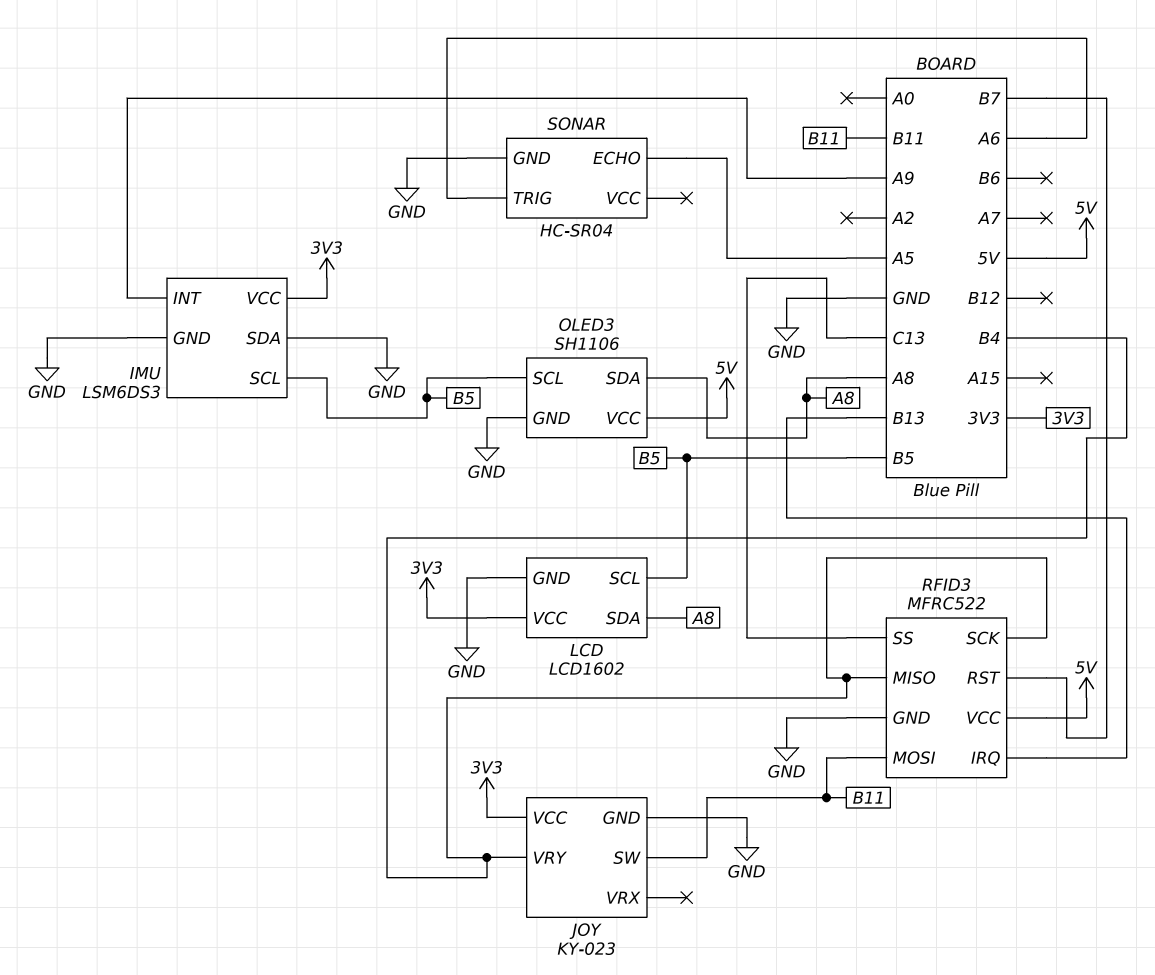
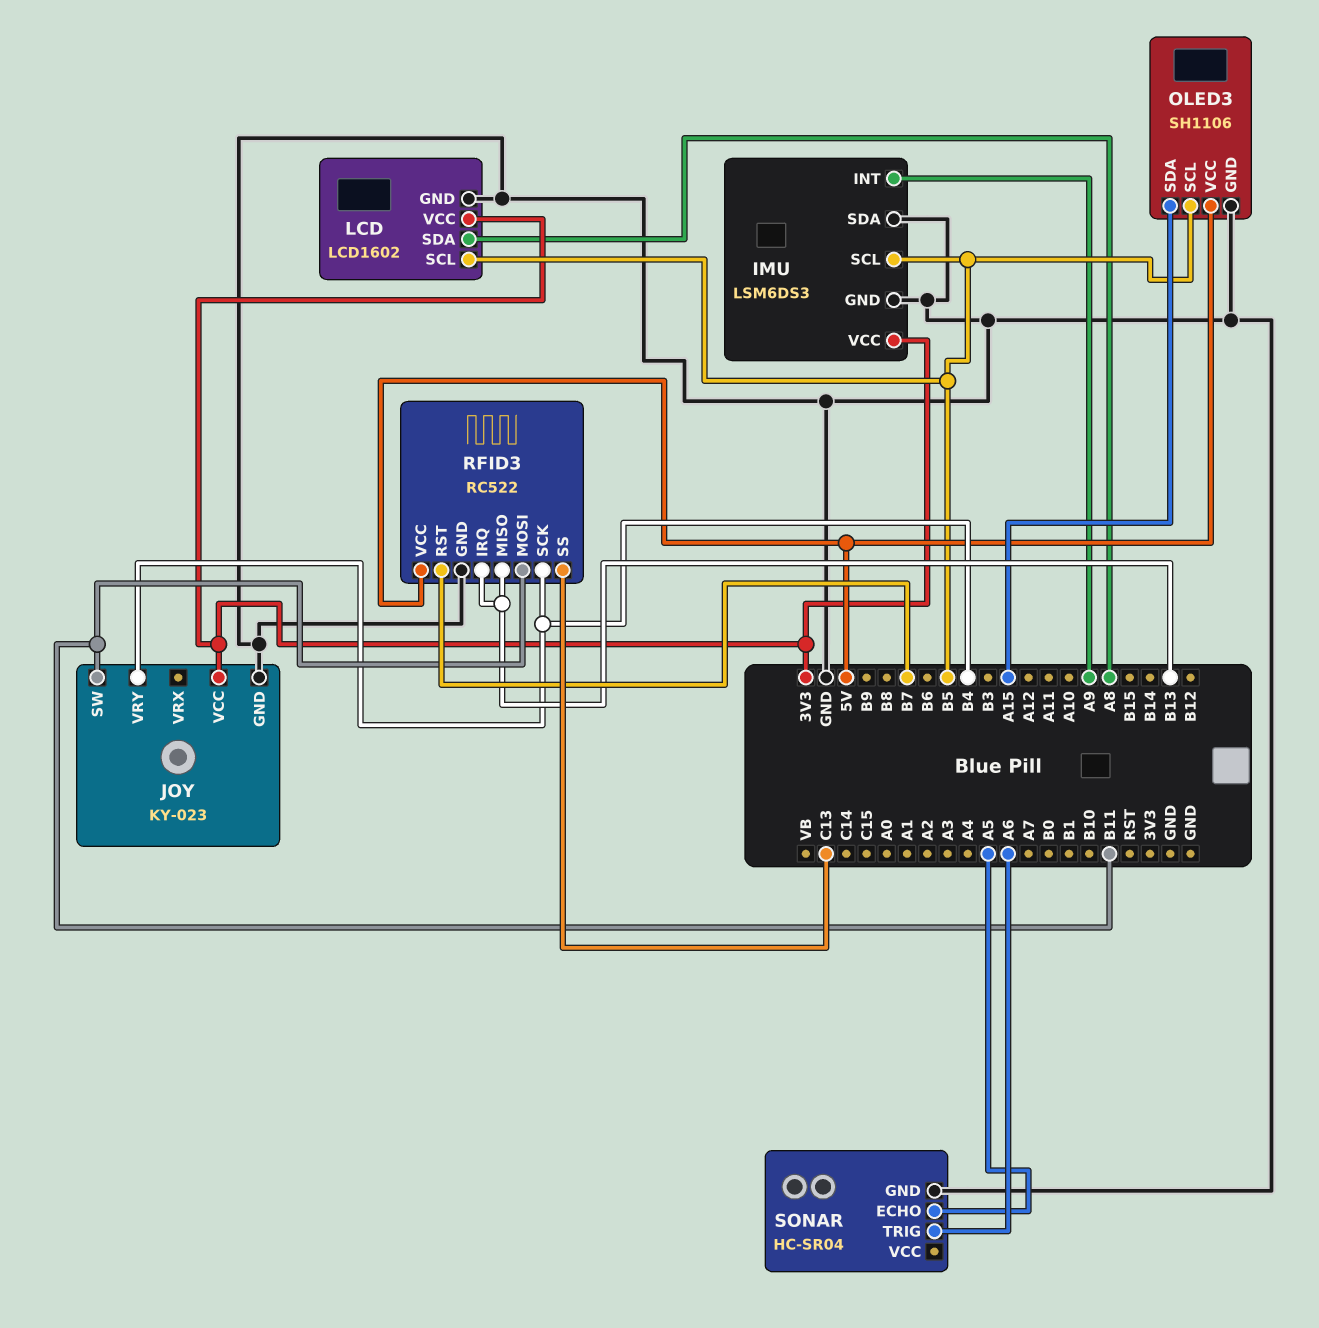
OLED3 pin SDA: A8 -> A15
RFID3: MFRC522 -> RC522
RFID3 pin MISO: B4 -> B13

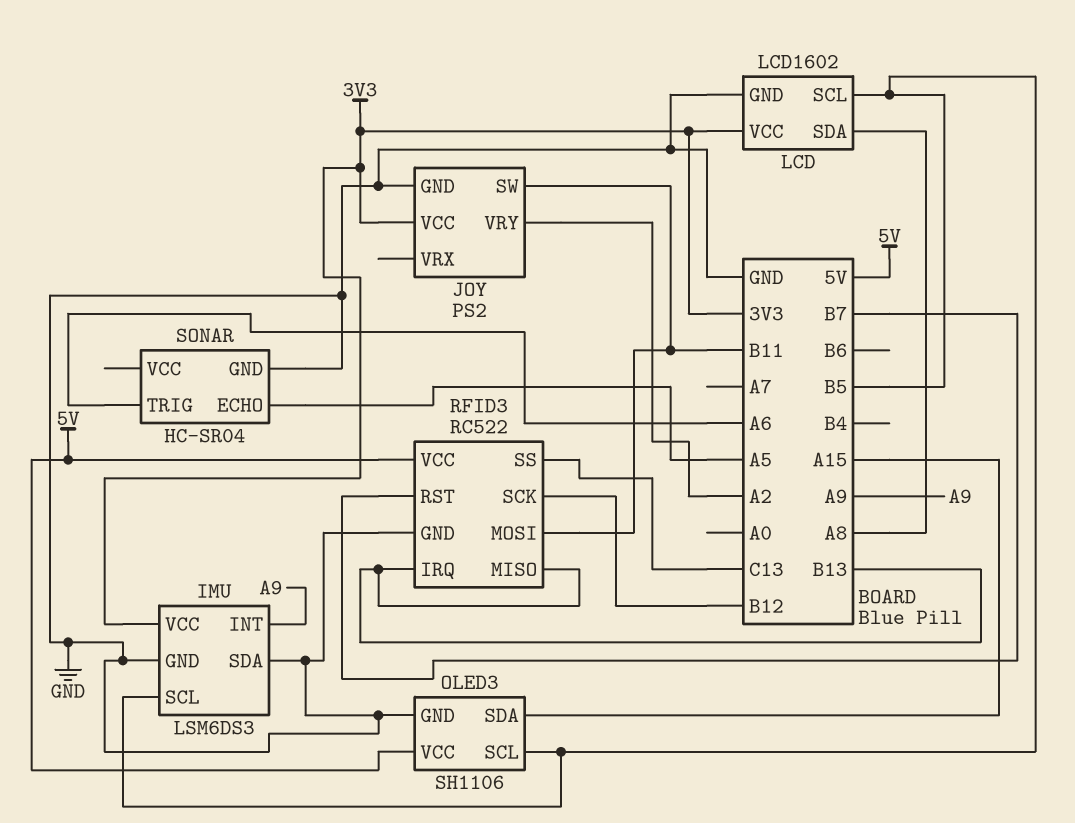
JOY: KY-023 -> PS2
JOY pin VRY: B4 -> A2
RFID3 pin SCK: B4 -> B12

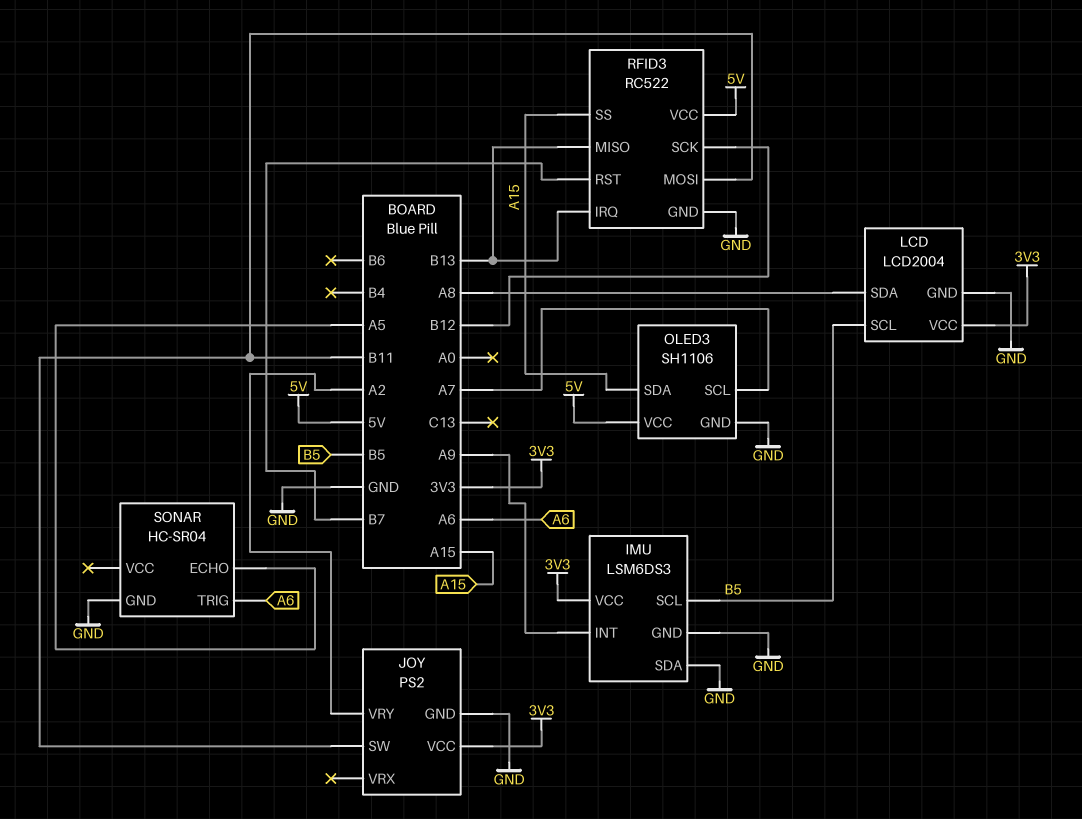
LCD: LCD1602 -> LCD2004
OLED3 pin SCL: B5 -> A7
RFID3 pin SS: C13 -> A15

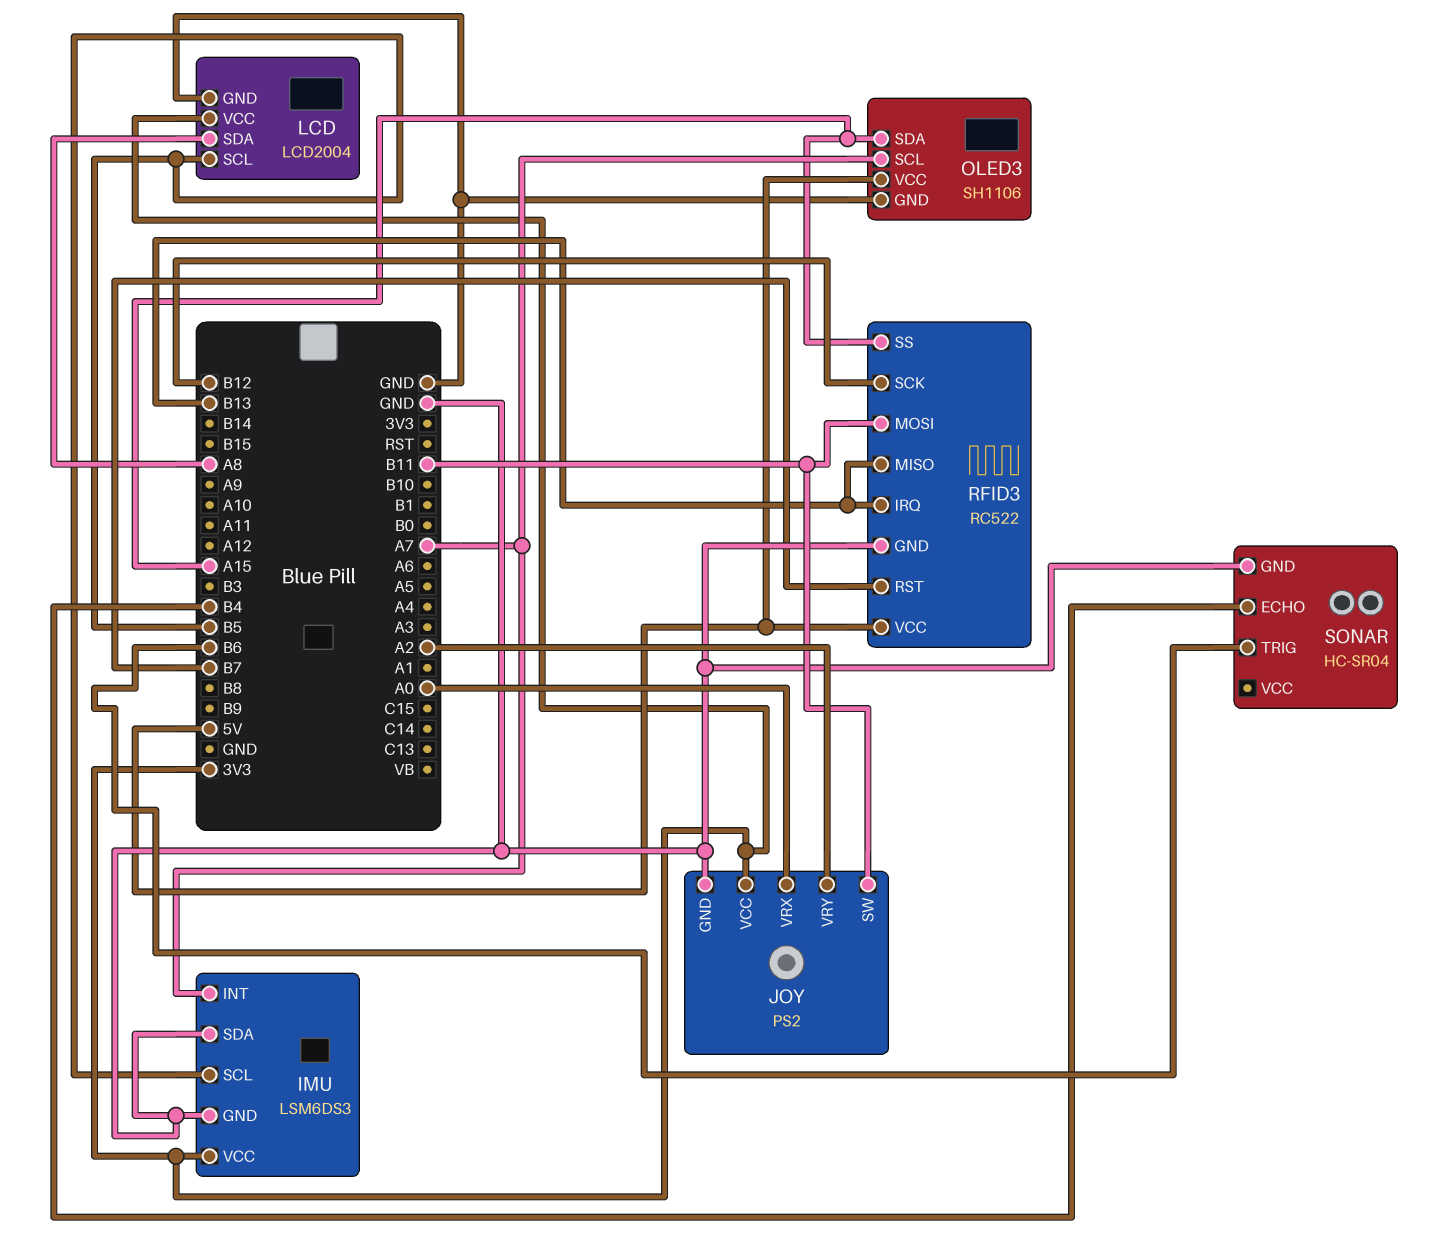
IMU pin INT: A9 -> A7
JOY pin VRX: none -> A0
SONAR pin ECHO: A5 -> B4
SONAR pin TRIG: A6 -> B6

